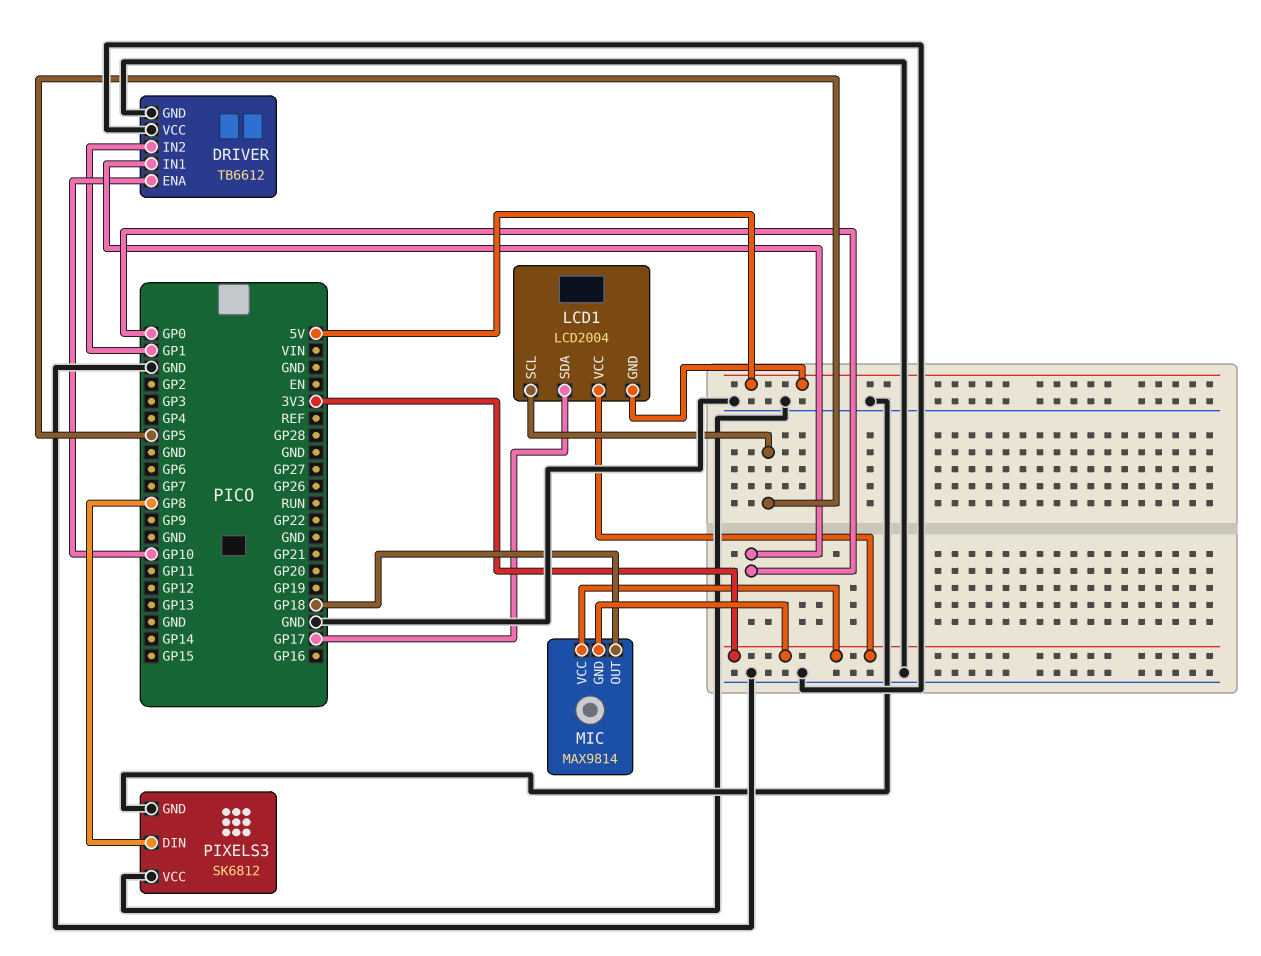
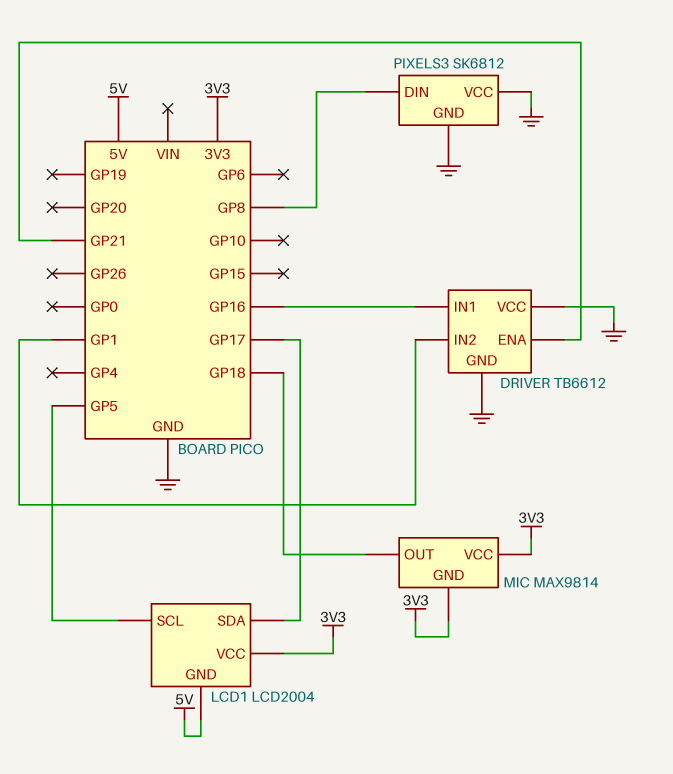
DRIVER pin ENA: GP10 -> GP21
DRIVER pin IN1: GP0 -> GP16

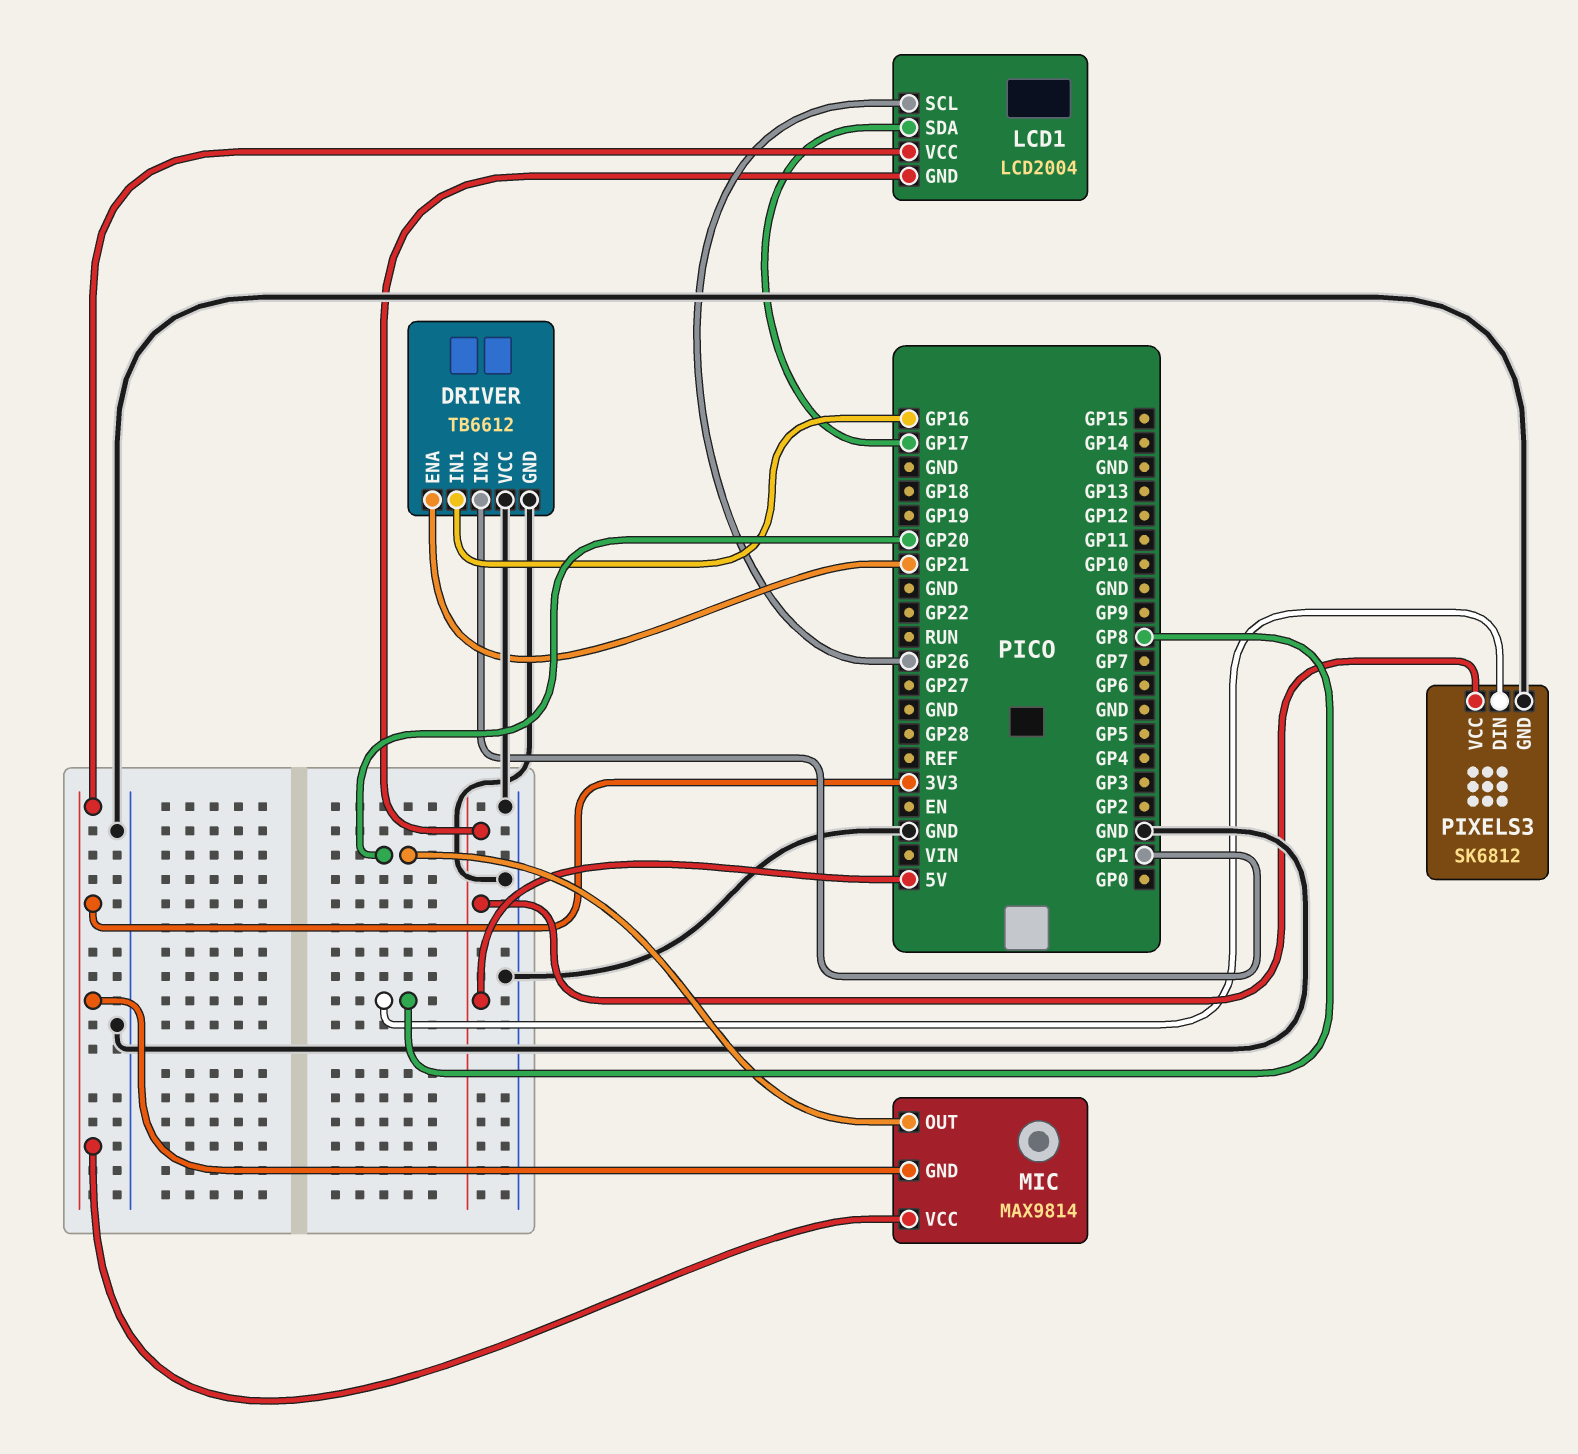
LCD1 pin SCL: GP5 -> GP26
MIC pin OUT: GP18 -> GP20
PIXELS3 pin VCC: GND -> 5V

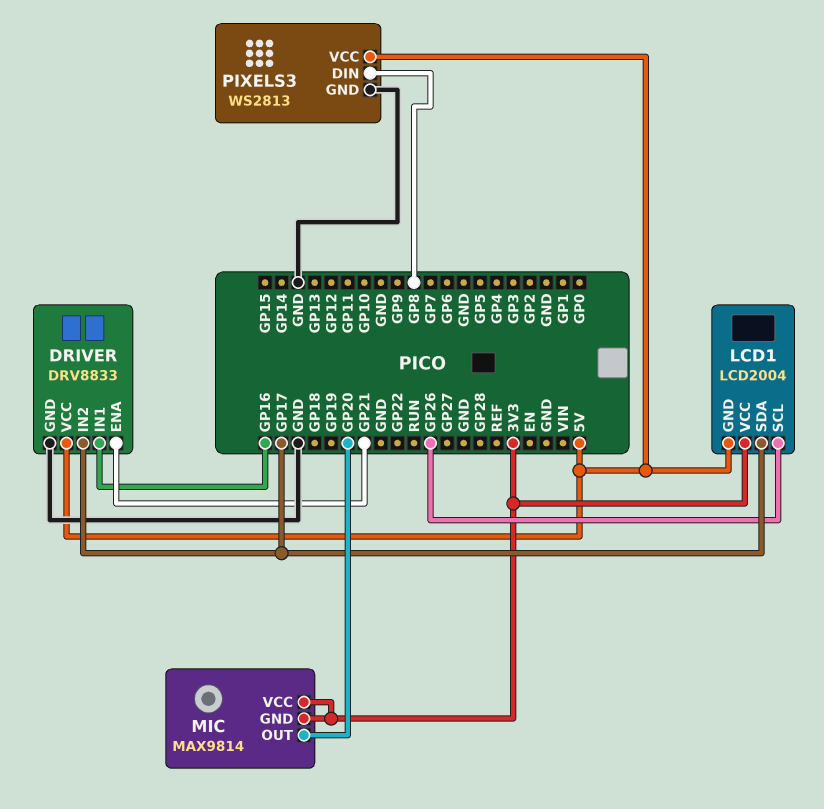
DRIVER: TB6612 -> DRV8833
DRIVER pin IN2: GP1 -> GP17
DRIVER pin VCC: GND -> 5V
PIXELS3: SK6812 -> WS2813

